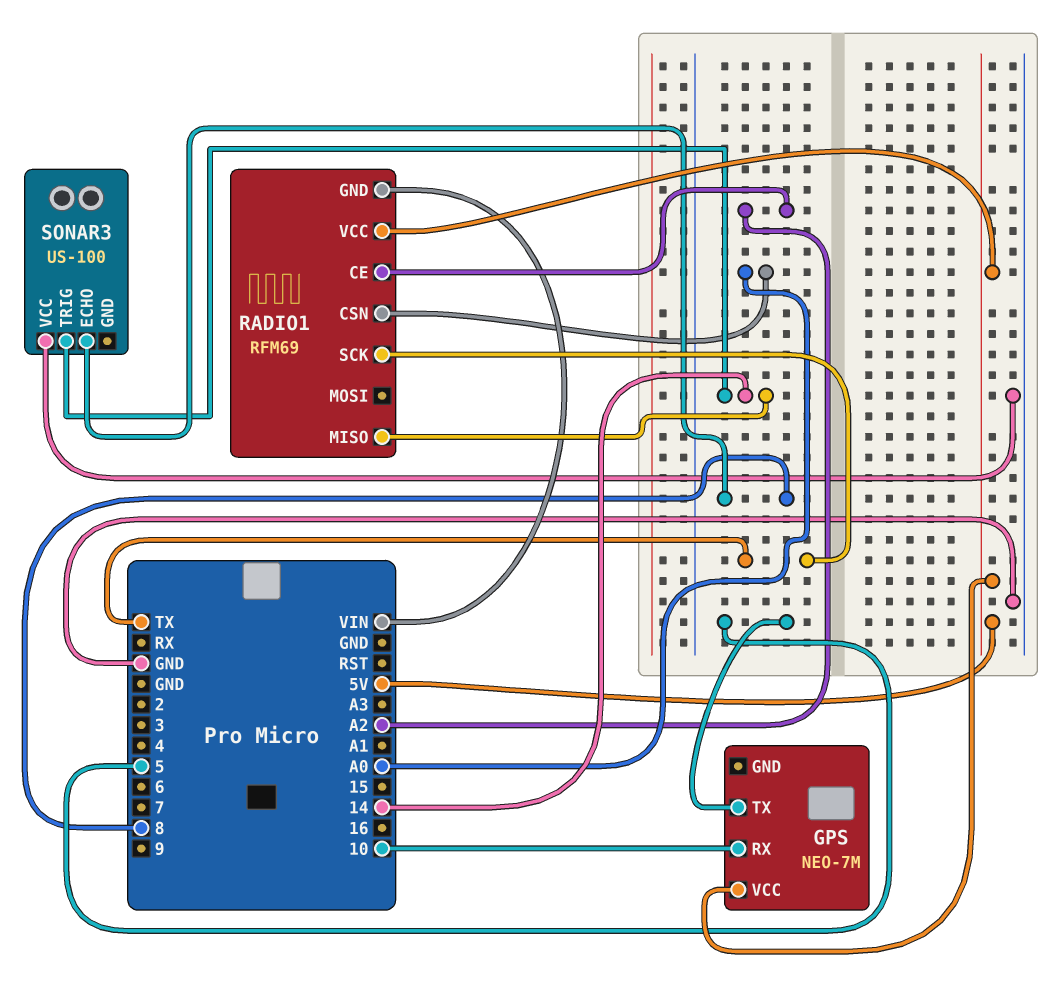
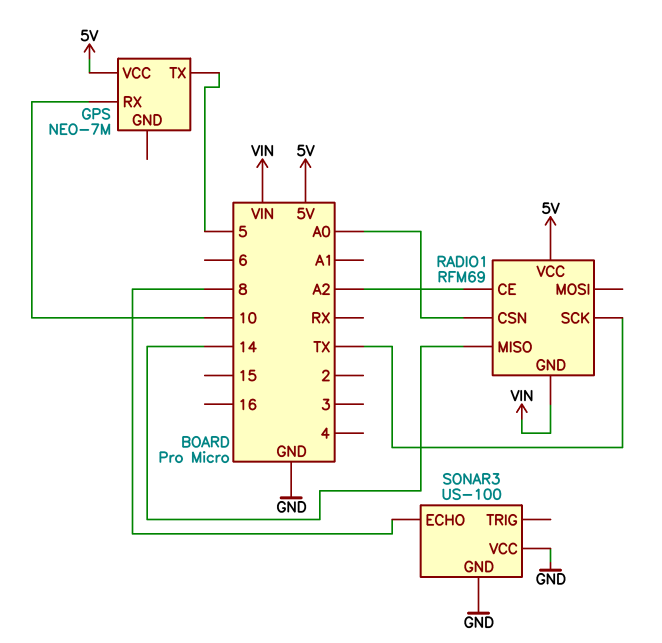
SONAR3 pin GND: none -> GND
SONAR3 pin TRIG: 14 -> none

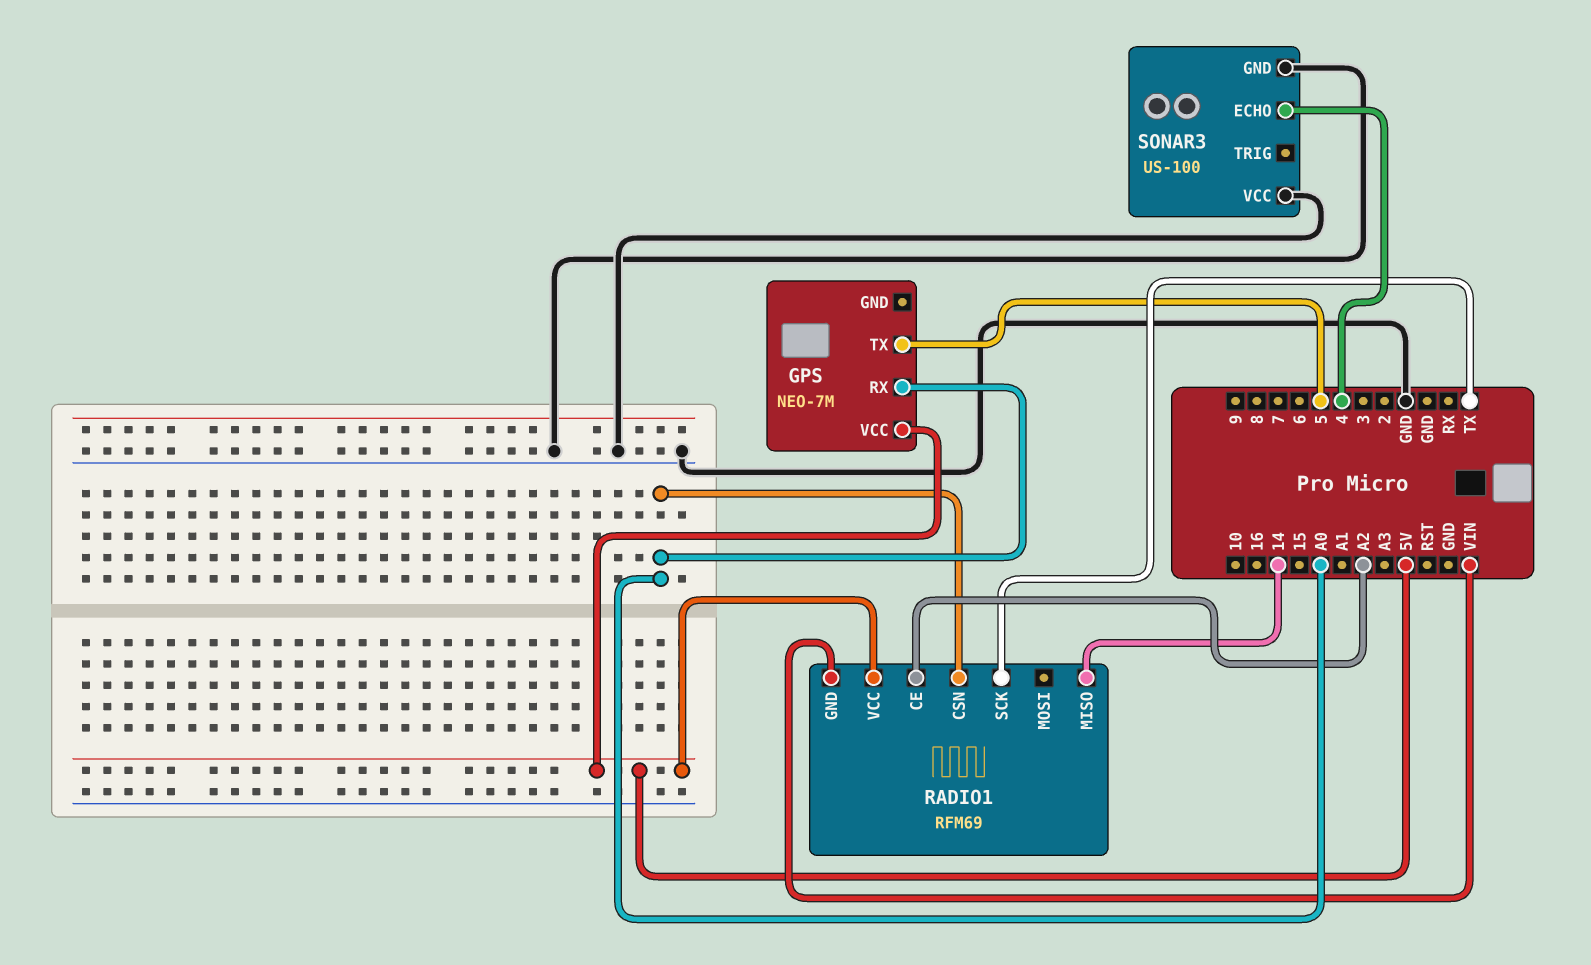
GPS pin RX: 10 -> A0
SONAR3 pin ECHO: 8 -> 4

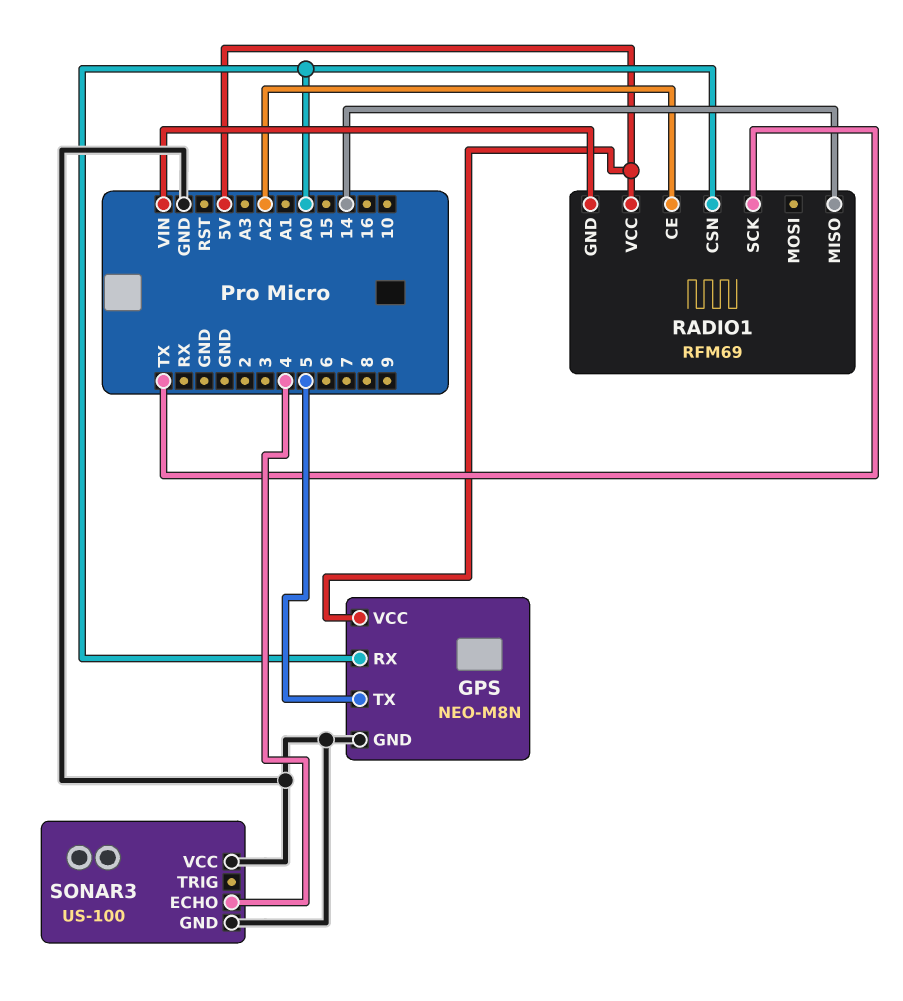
GPS: NEO-7M -> NEO-M8N
GPS pin GND: none -> GND

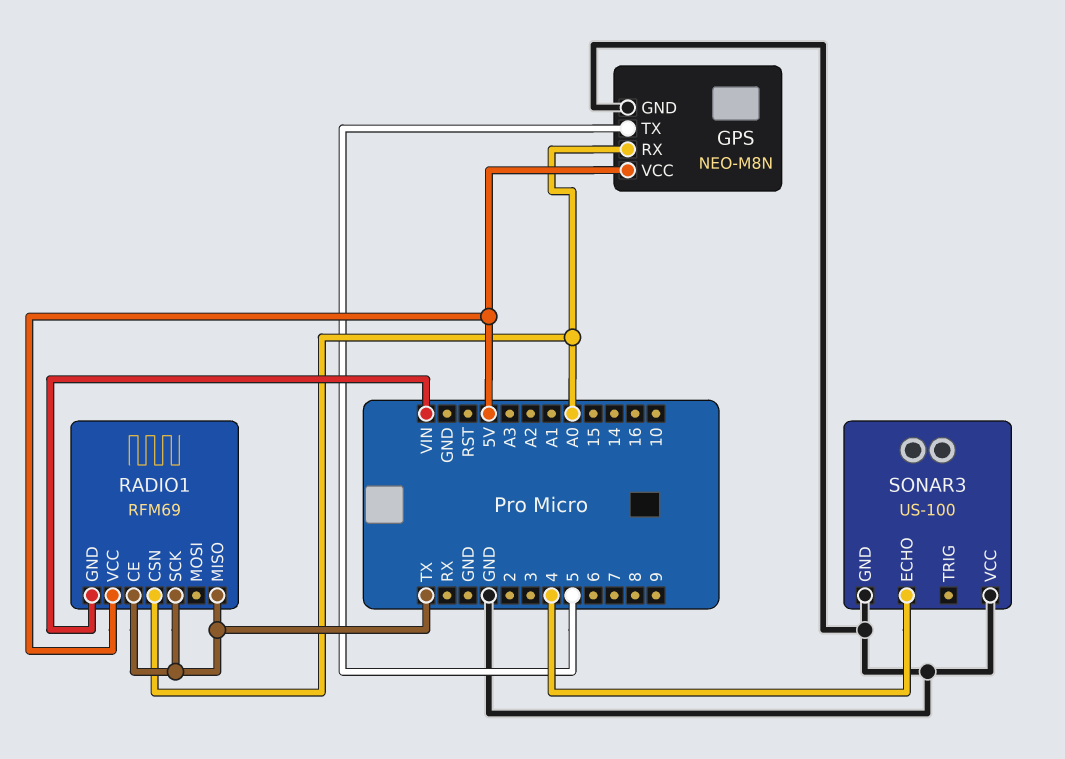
RADIO1 pin CE: A2 -> TX
RADIO1 pin MISO: 14 -> TX

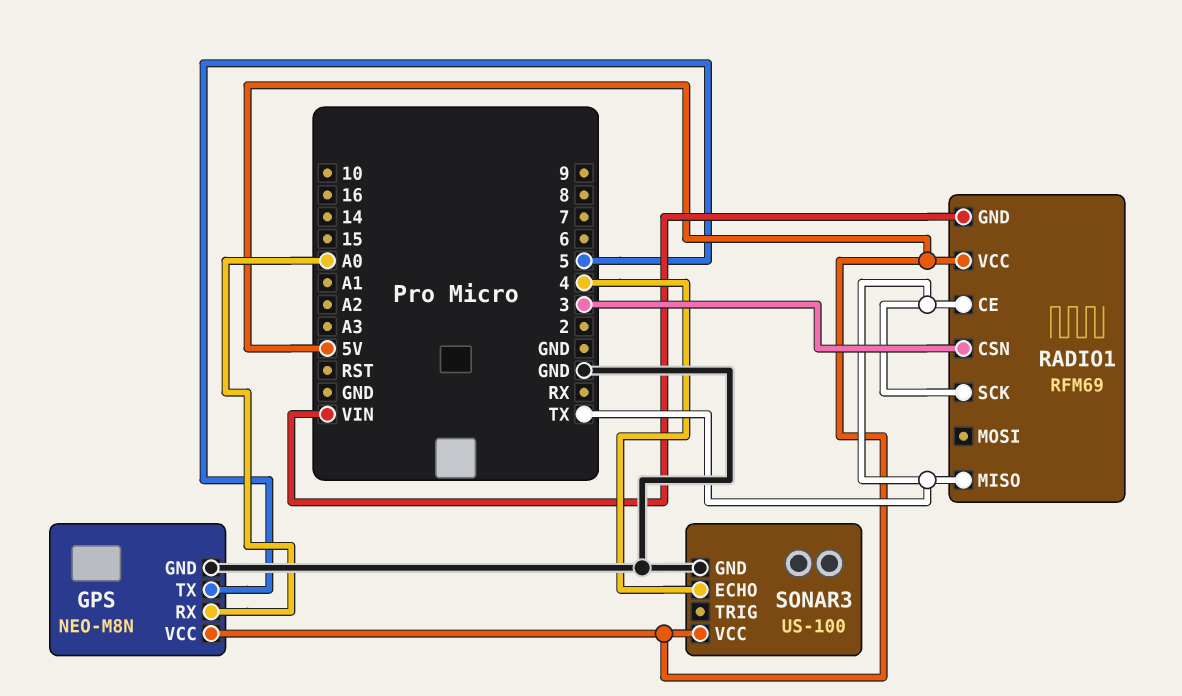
RADIO1 pin CSN: A0 -> 3
SONAR3 pin VCC: GND -> 5V

